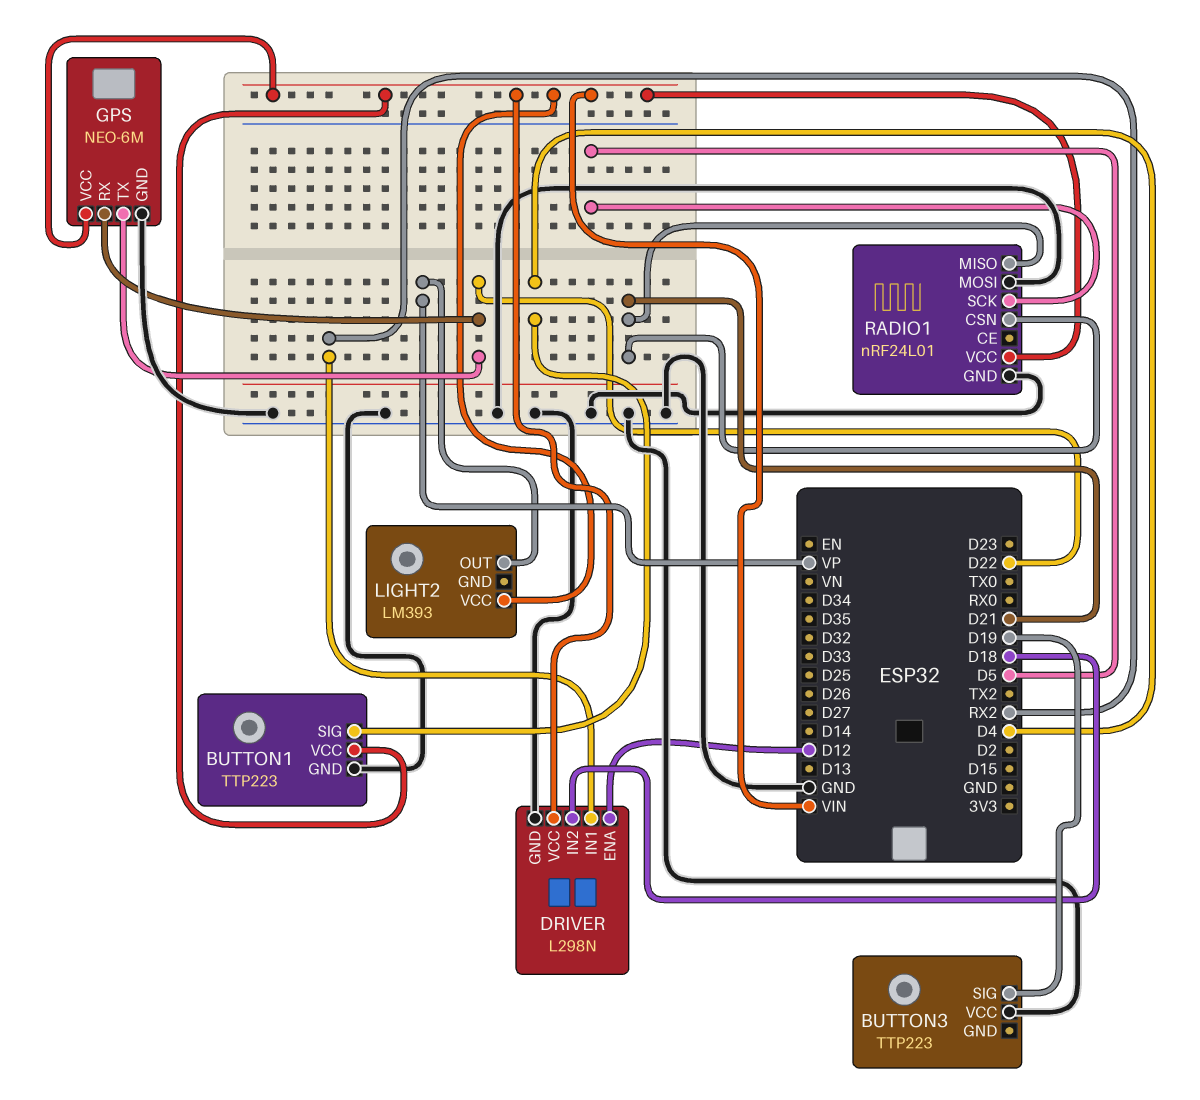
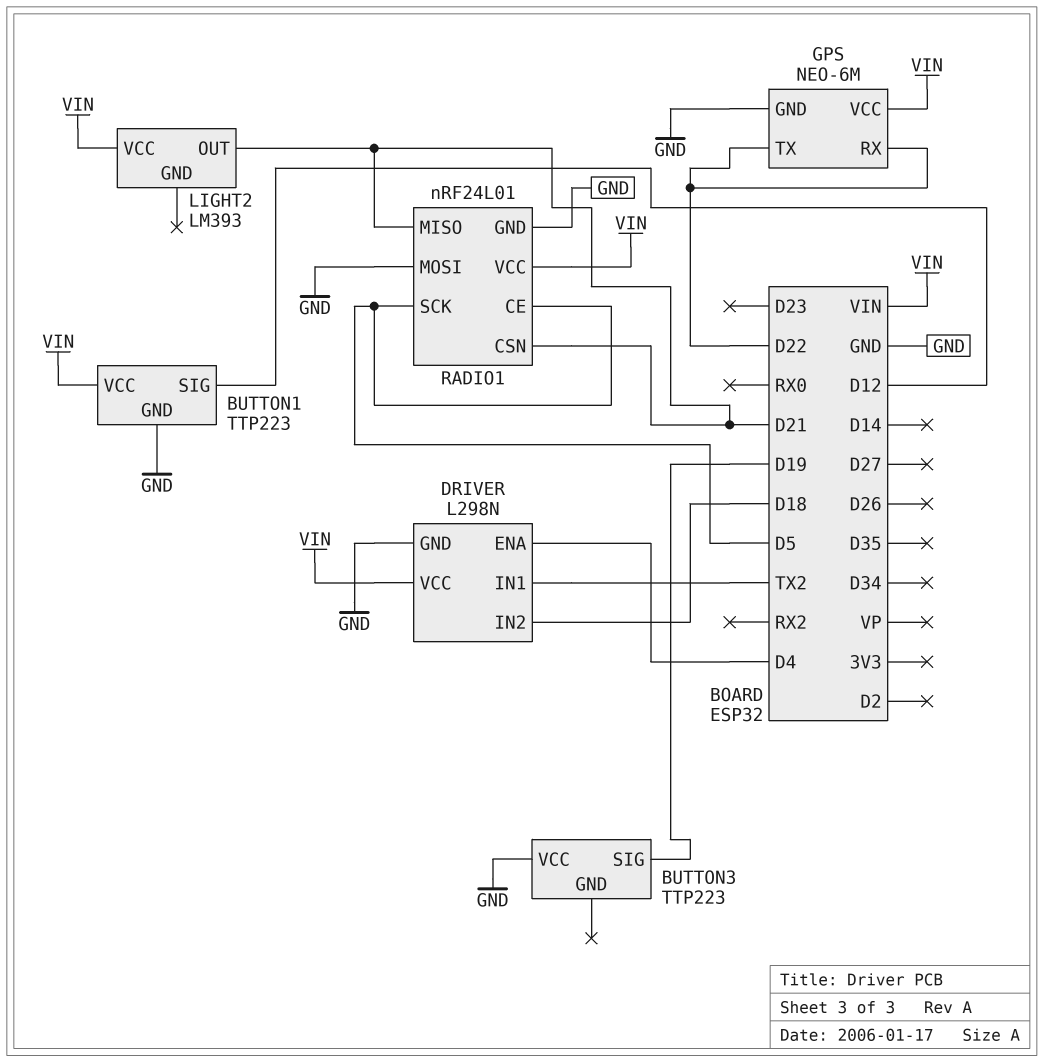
BUTTON1 pin SIG: D4 -> D12
DRIVER pin ENA: D12 -> D4
DRIVER pin IN1: RX2 -> TX2
LIGHT2 pin OUT: VP -> D21
RADIO1 pin CE: none -> D5

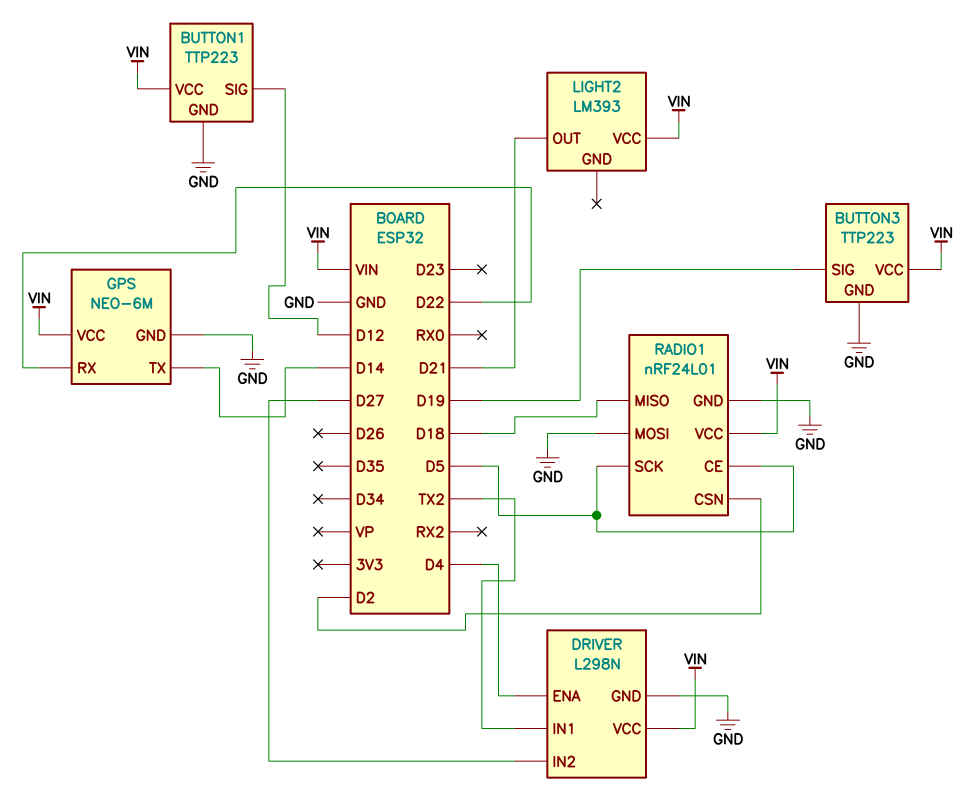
BUTTON3 pin GND: none -> GND
BUTTON3 pin VCC: GND -> VIN
DRIVER pin IN2: D18 -> D27
GPS pin TX: D22 -> D14
RADIO1 pin CSN: D21 -> D2
RADIO1 pin MISO: D21 -> D18

